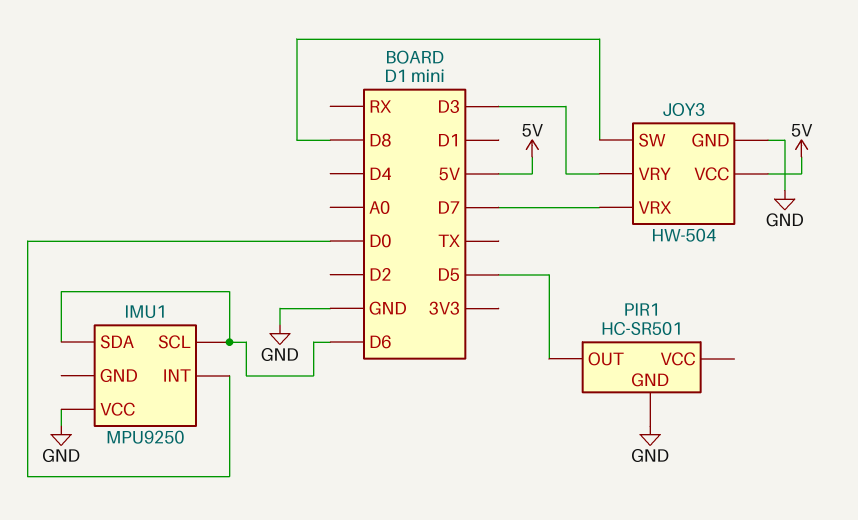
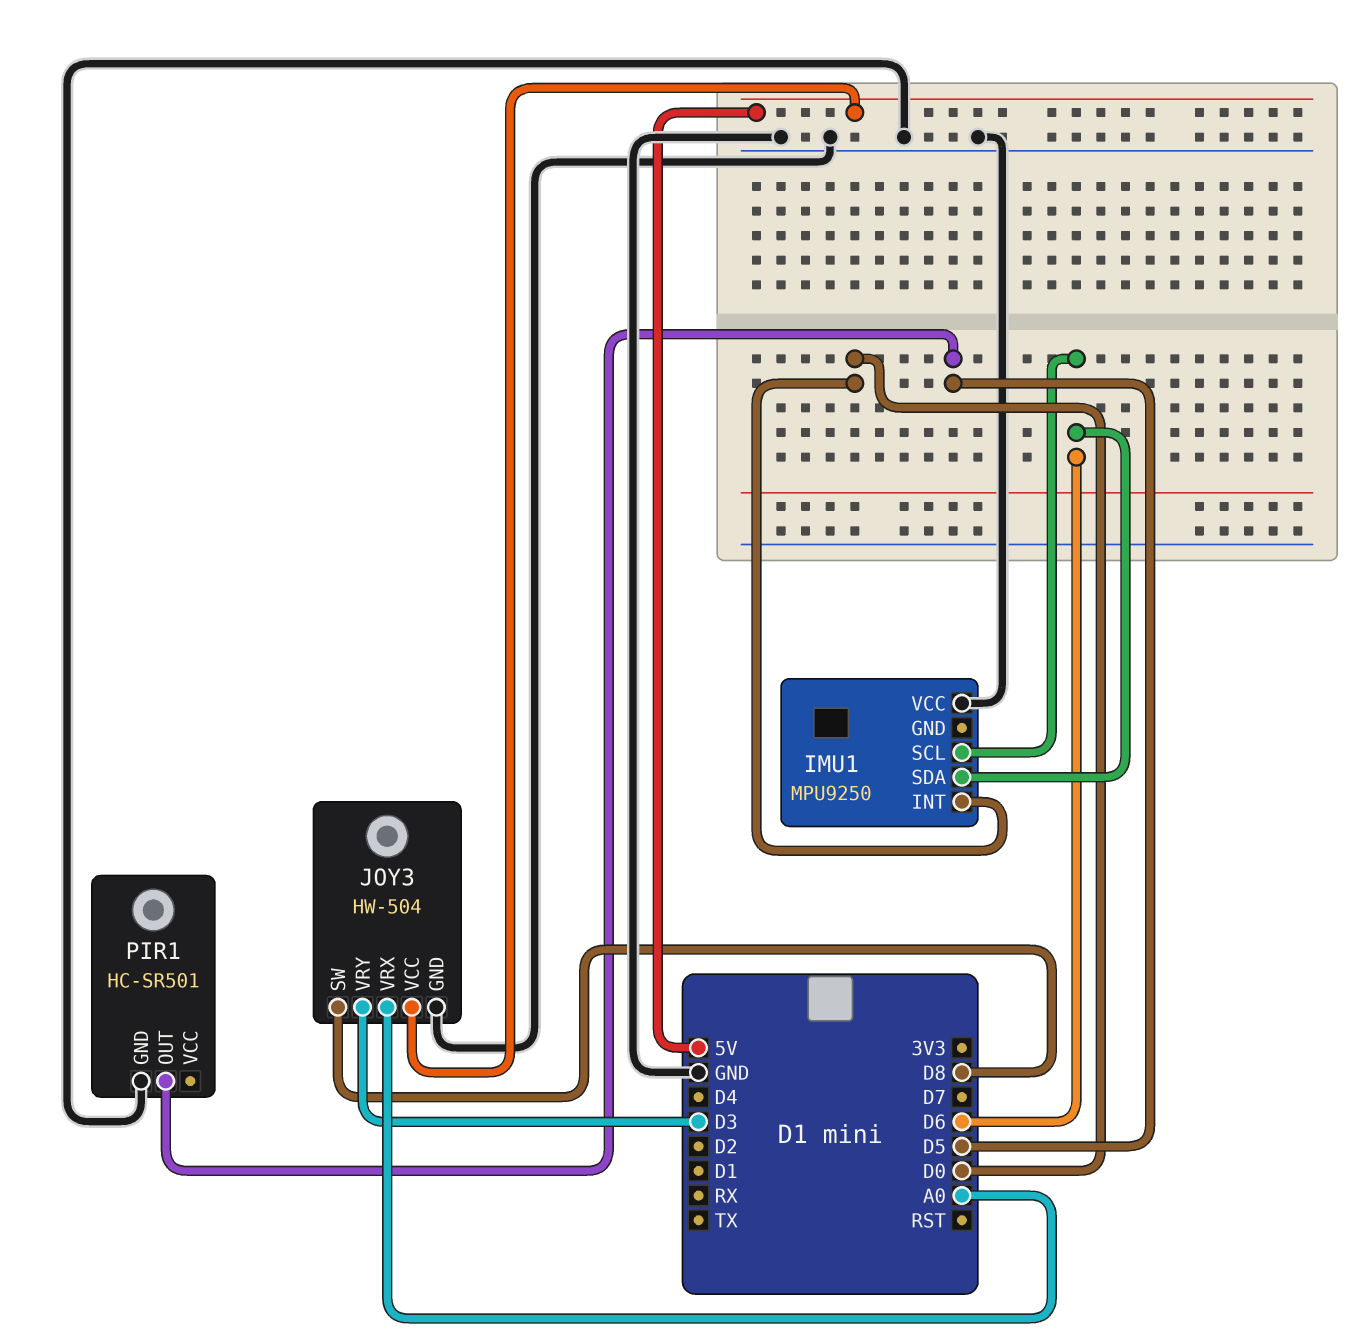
JOY3 pin VRX: D7 -> A0

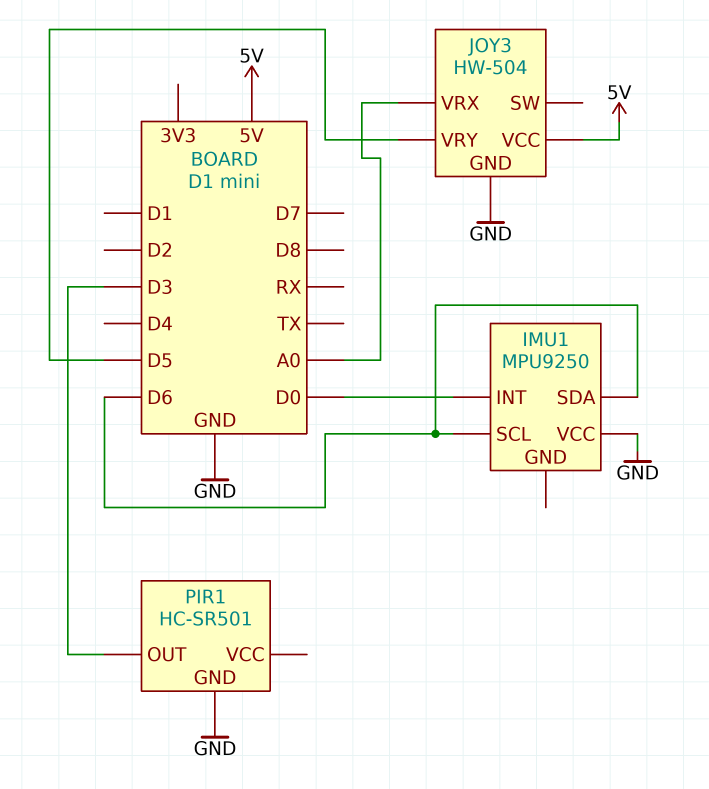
JOY3 pin SW: D8 -> none
JOY3 pin VRY: D3 -> D5
PIR1 pin OUT: D5 -> D3

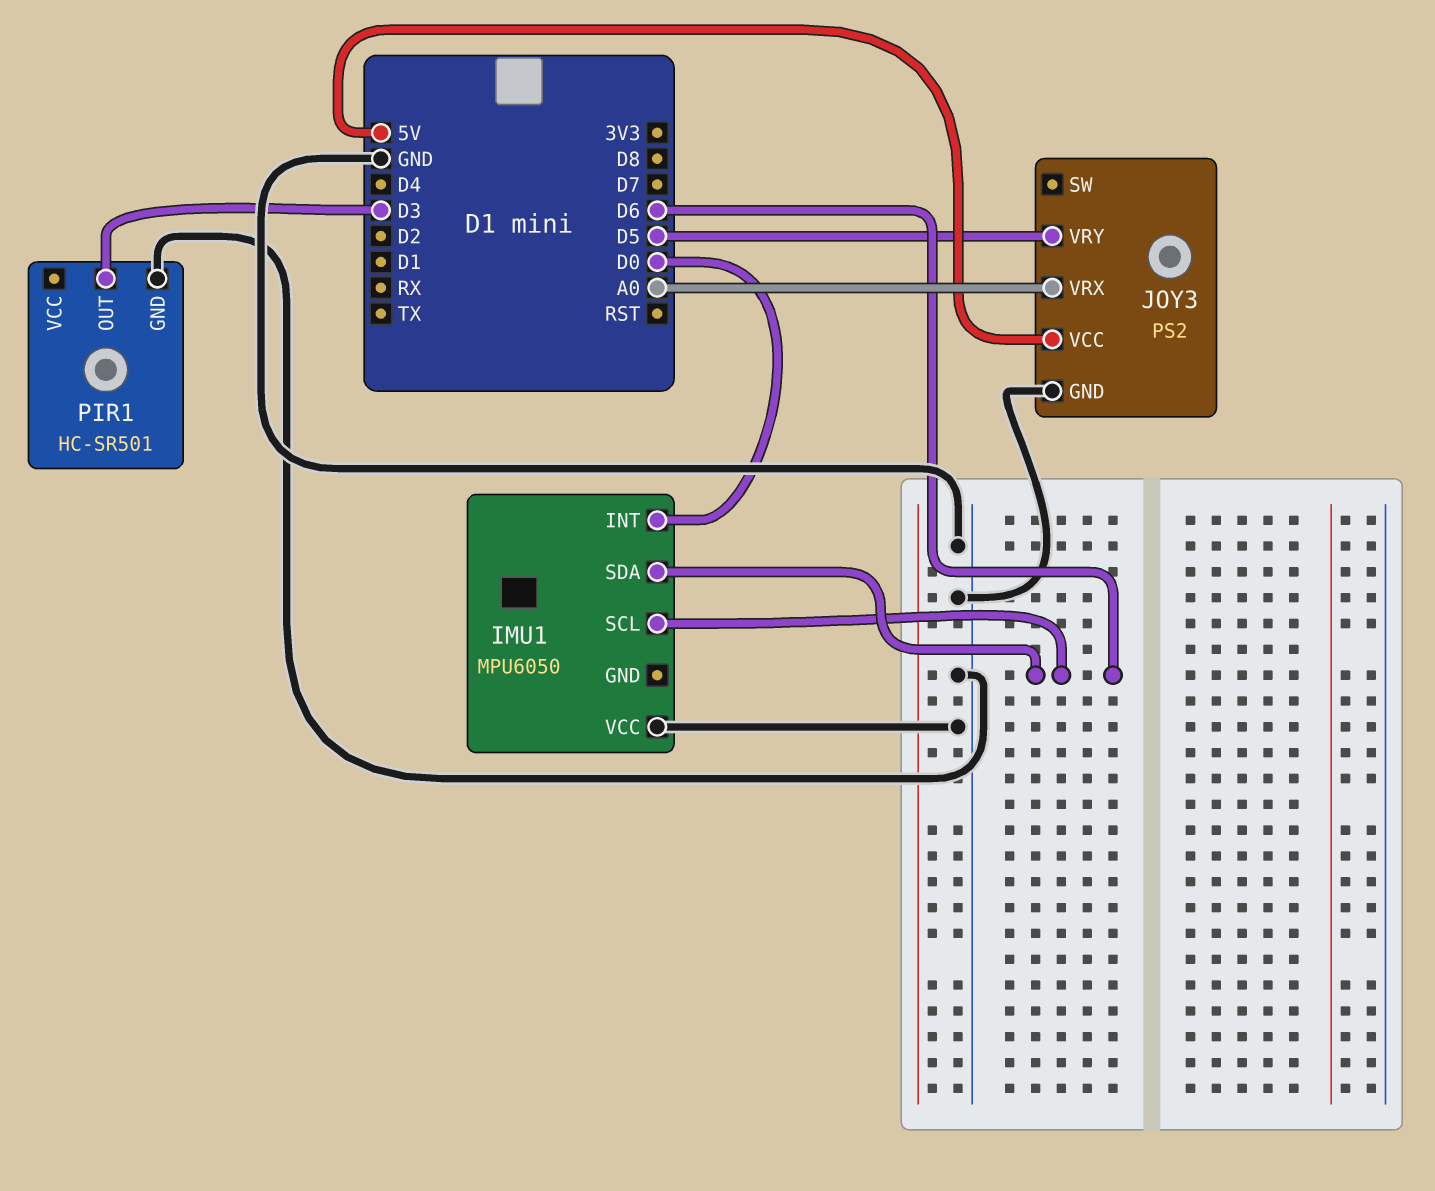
IMU1: MPU9250 -> MPU6050
JOY3: HW-504 -> PS2

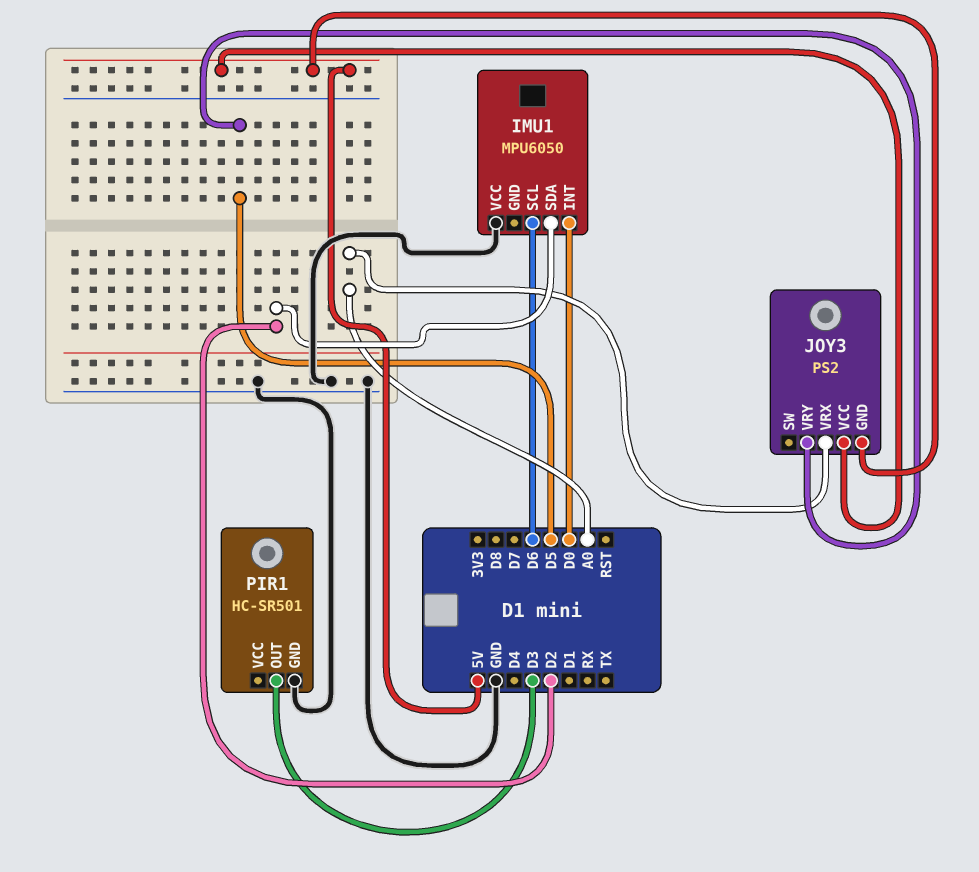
IMU1 pin SDA: D6 -> D2
JOY3 pin GND: GND -> 5V

